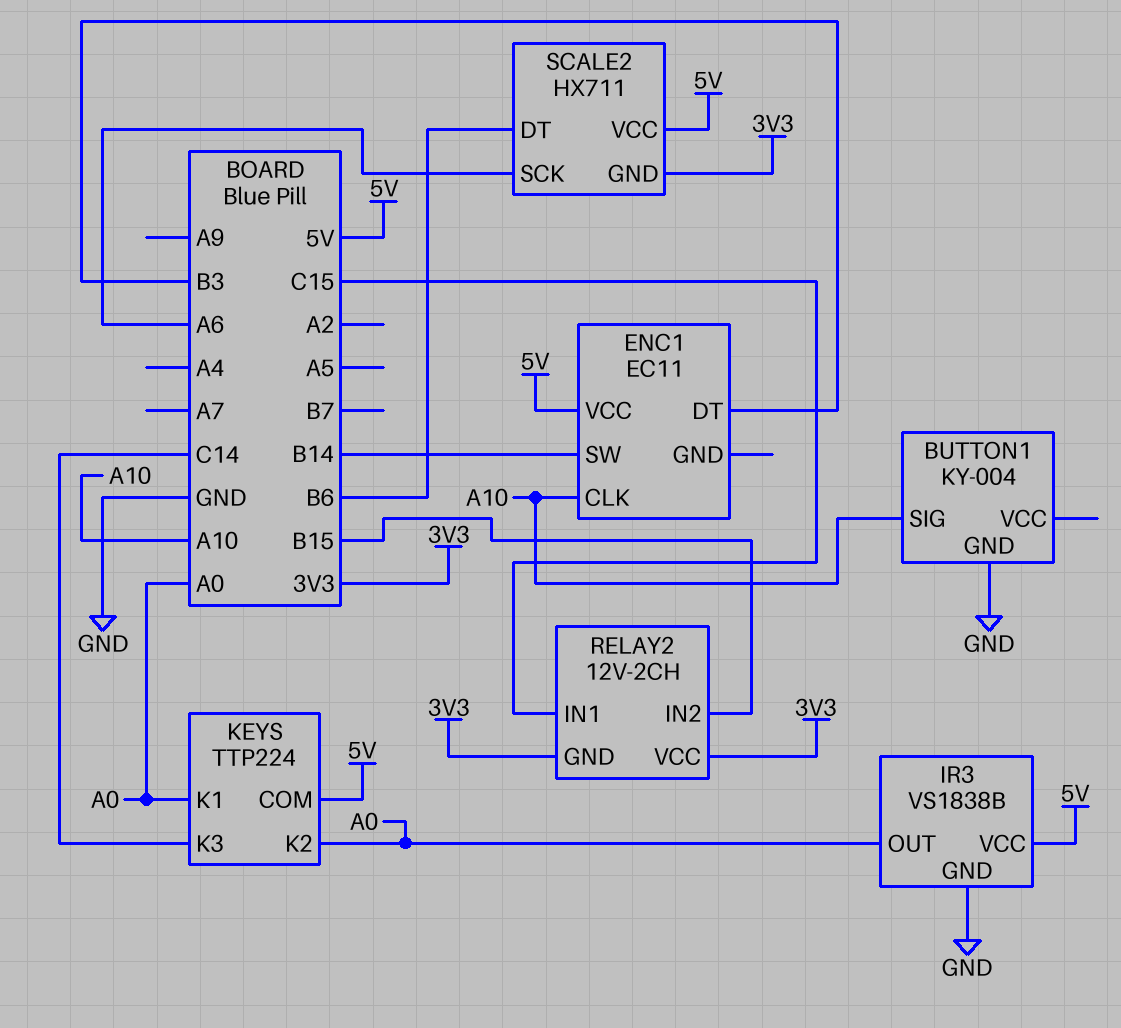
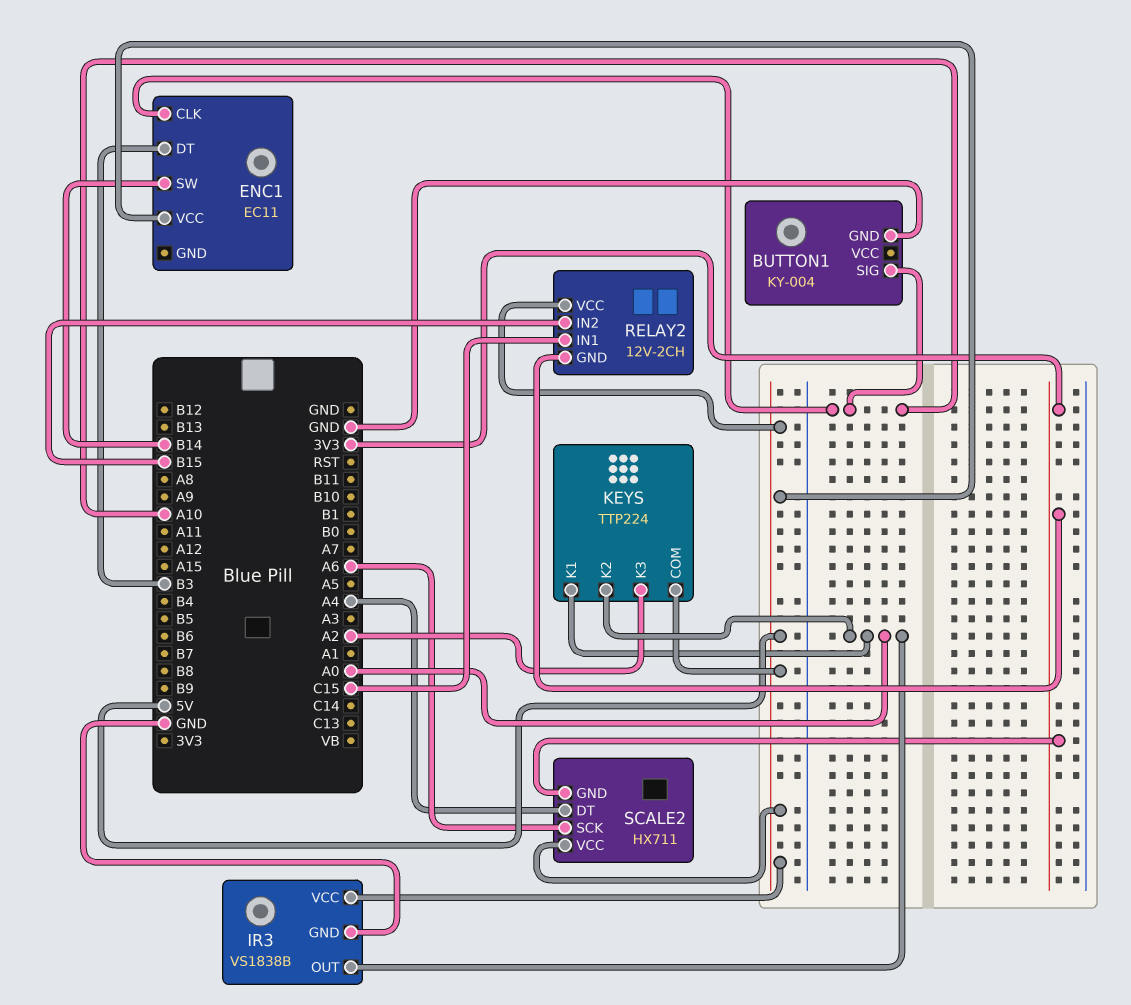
KEYS pin K3: C14 -> A2
RELAY2 pin VCC: 3V3 -> 5V
SCALE2 pin DT: B6 -> A4

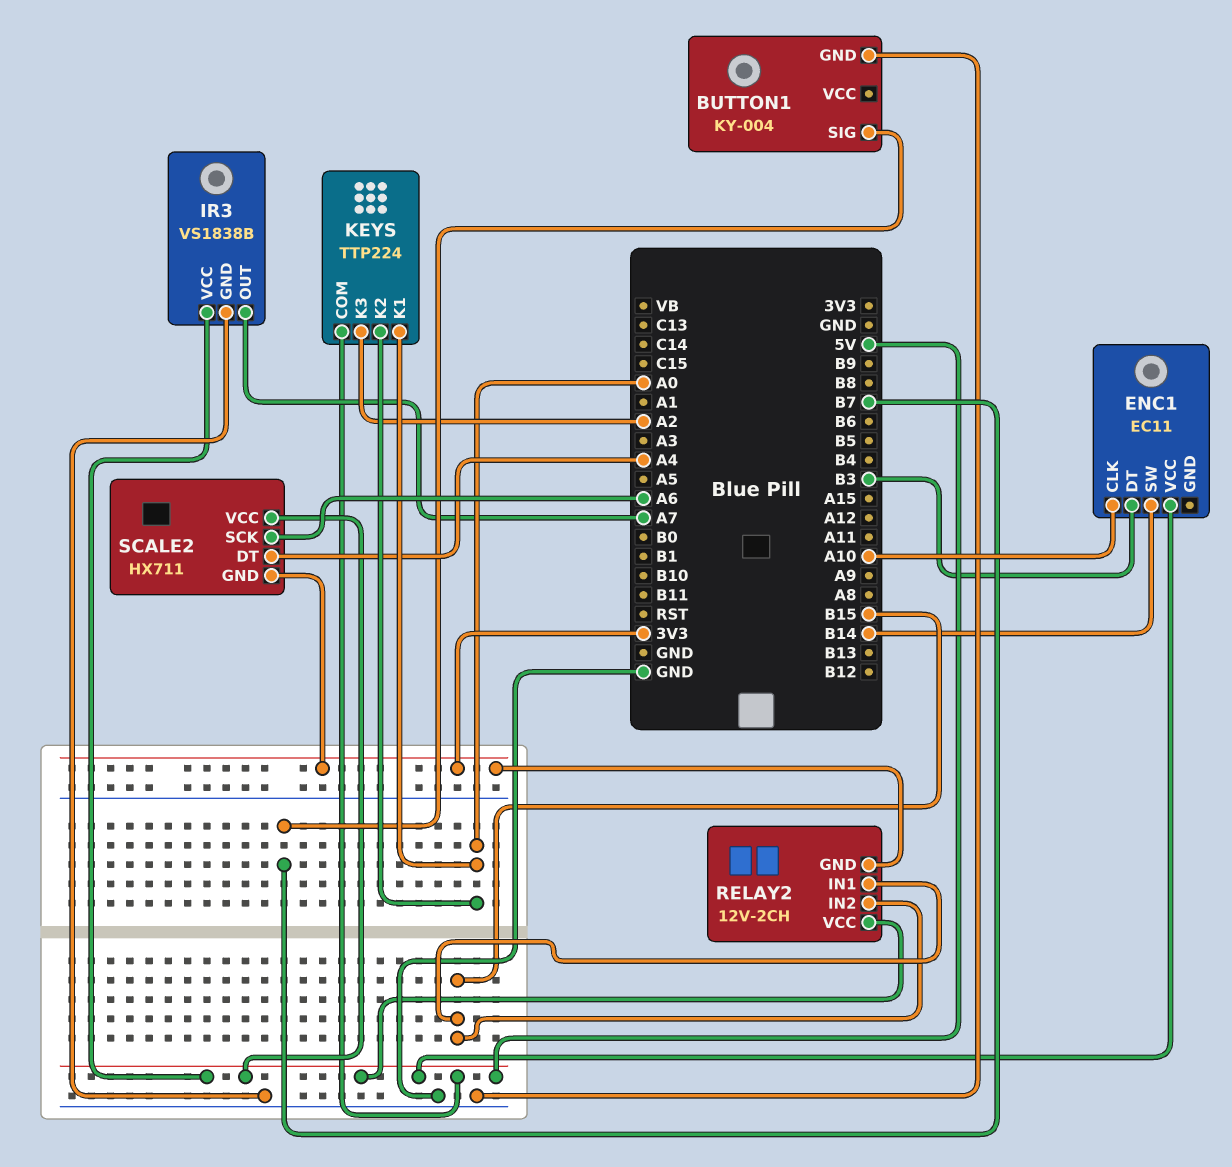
BUTTON1 pin SIG: A10 -> B7
IR3 pin OUT: A0 -> A7
RELAY2 pin IN1: C15 -> B15

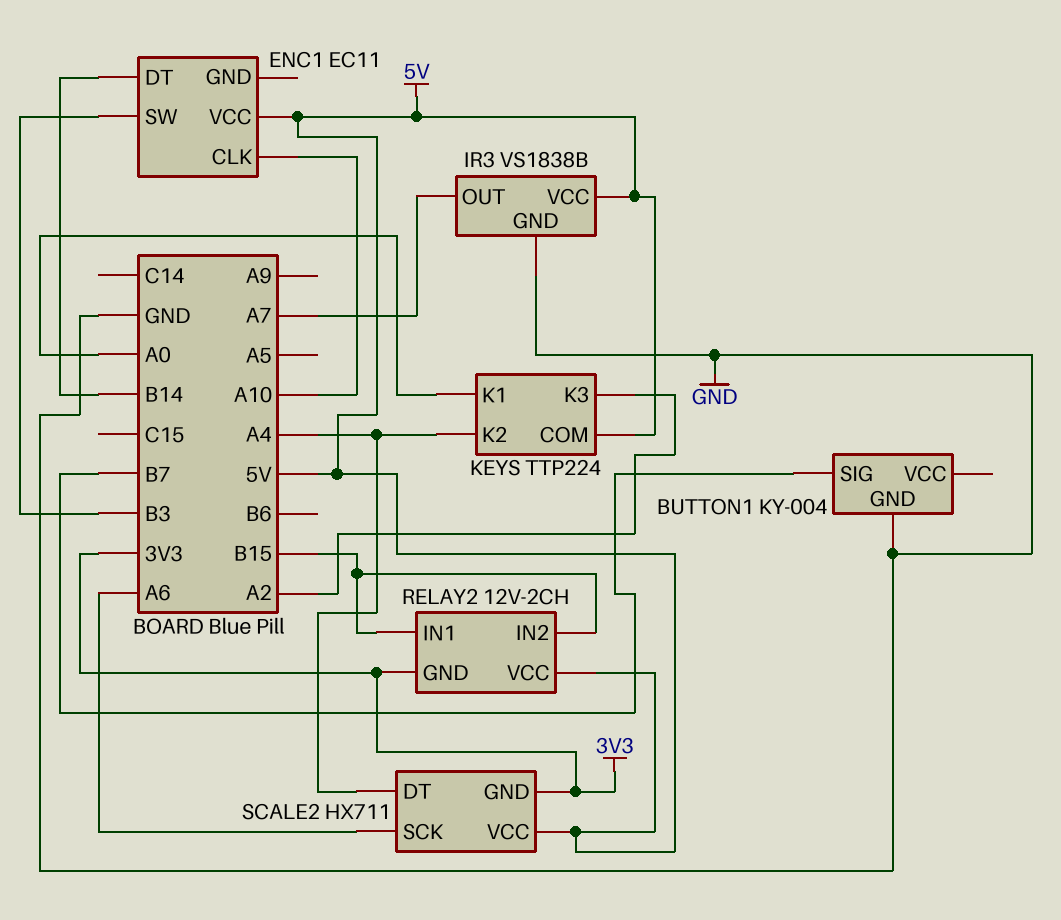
ENC1 pin DT: B3 -> B14
ENC1 pin SW: B14 -> B3
KEYS pin K2: A0 -> A4

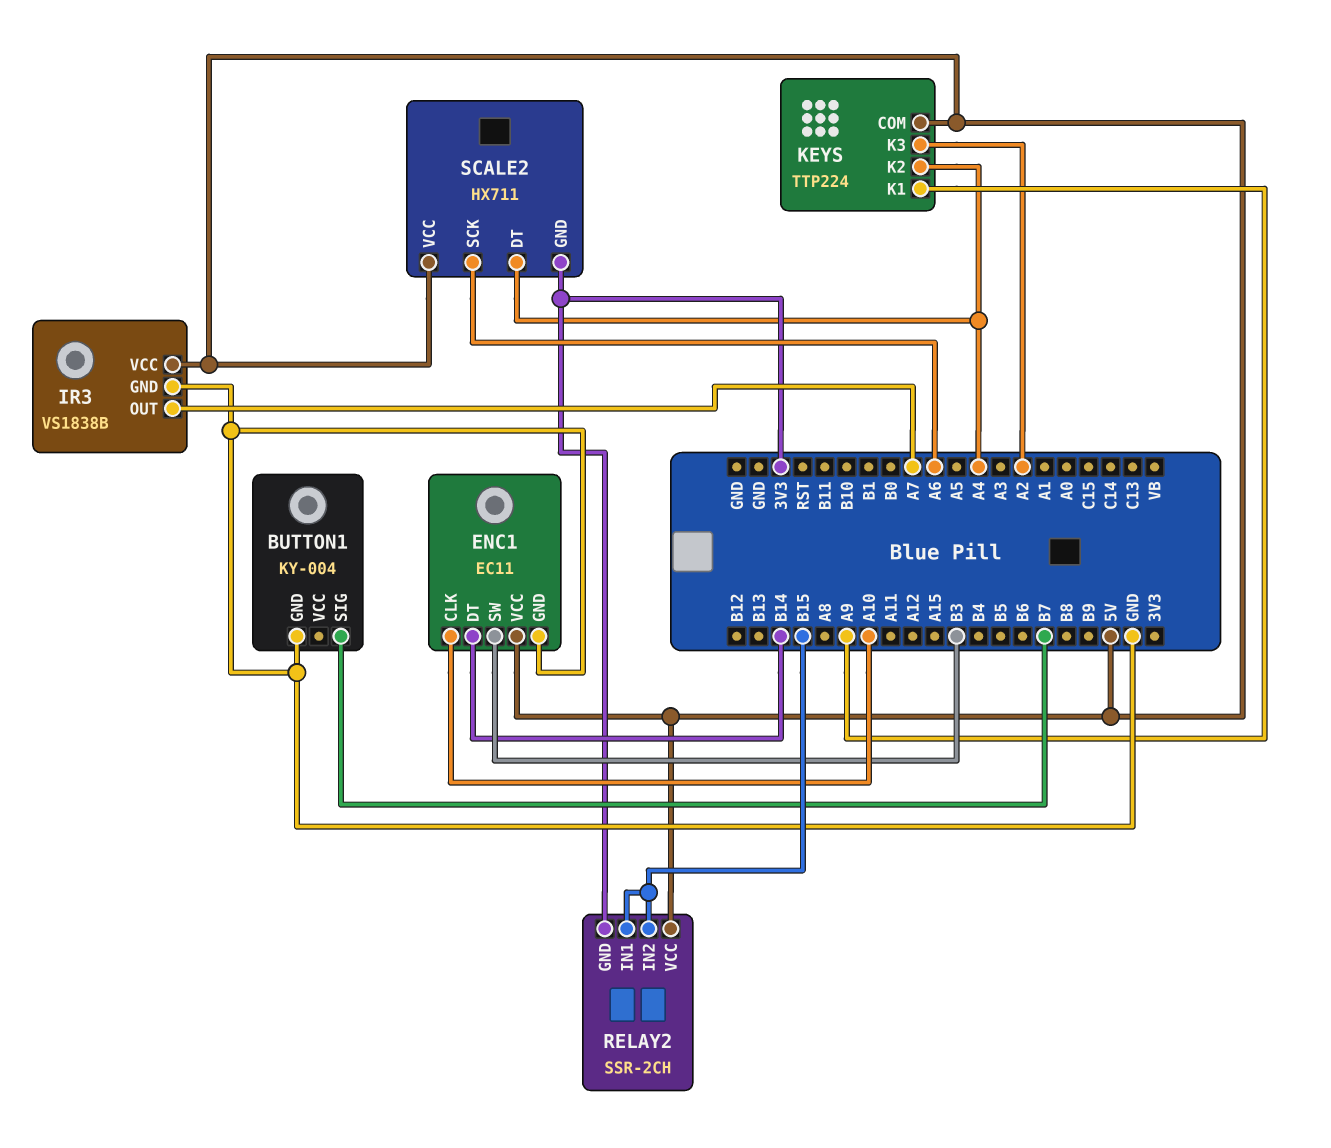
ENC1 pin GND: none -> GND
KEYS pin K1: A0 -> A9
RELAY2: 12V-2CH -> SSR-2CH

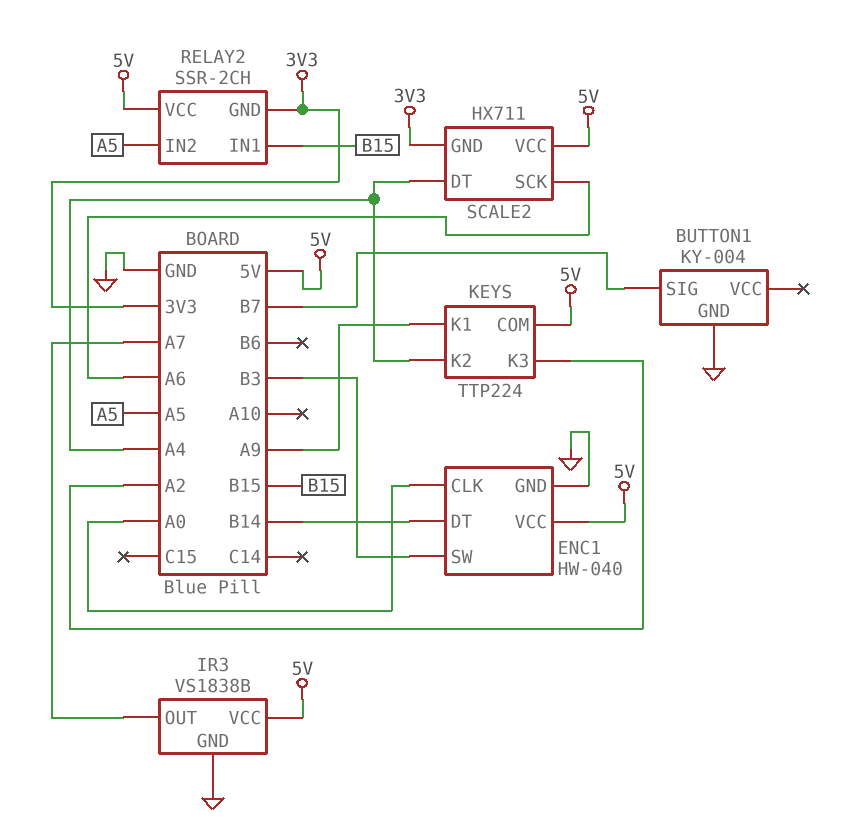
ENC1: EC11 -> HW-040
ENC1 pin CLK: A10 -> A0
RELAY2 pin IN2: B15 -> A5

